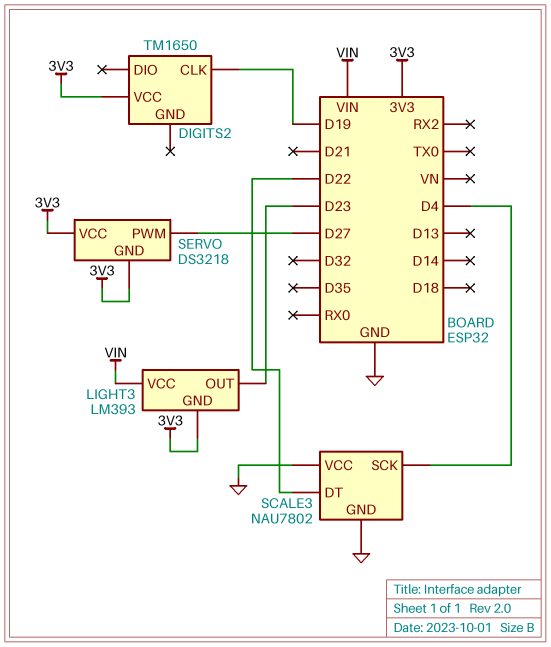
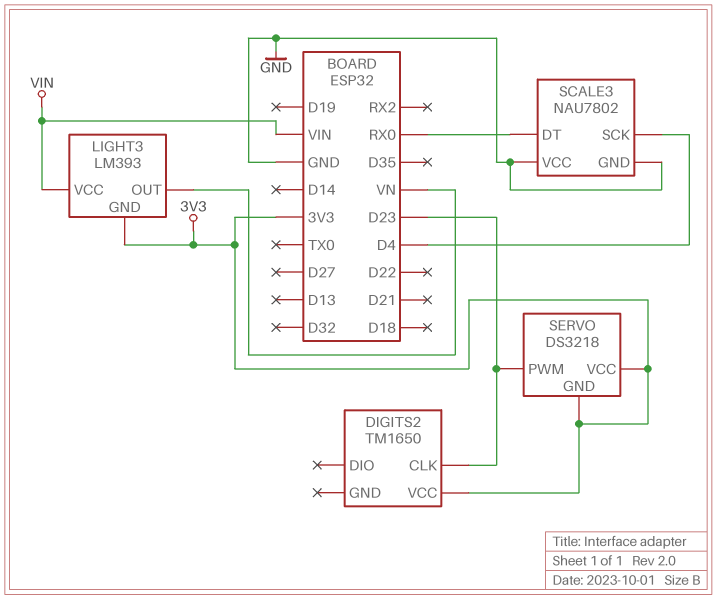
DIGITS2 pin CLK: D19 -> D23
LIGHT3 pin OUT: D23 -> VN
SCALE3 pin DT: D22 -> RX0
SERVO pin PWM: D27 -> D23

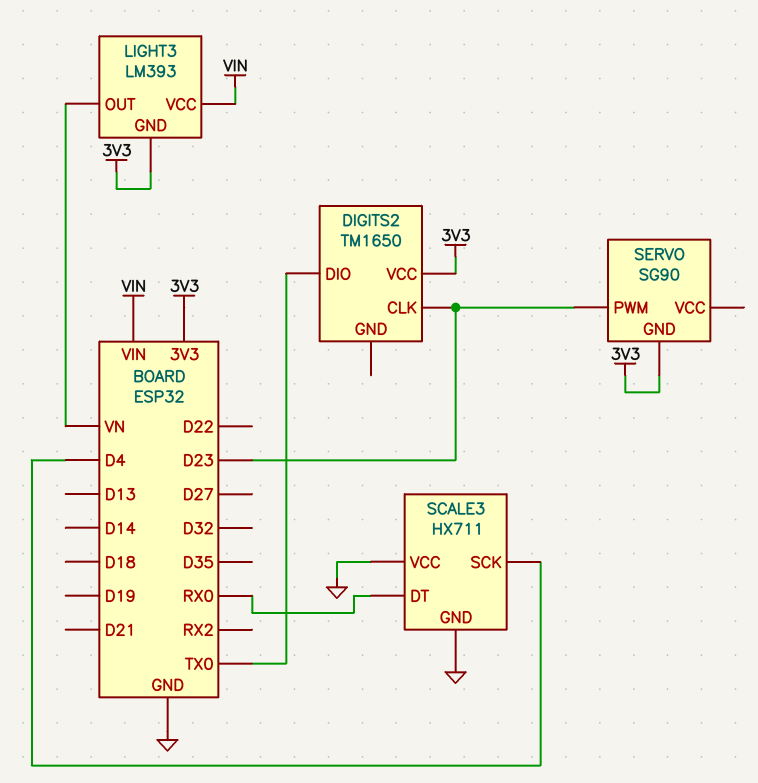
DIGITS2 pin DIO: none -> TX0
SCALE3: NAU7802 -> HX711
SERVO: DS3218 -> SG90
SERVO pin VCC: 3V3 -> none

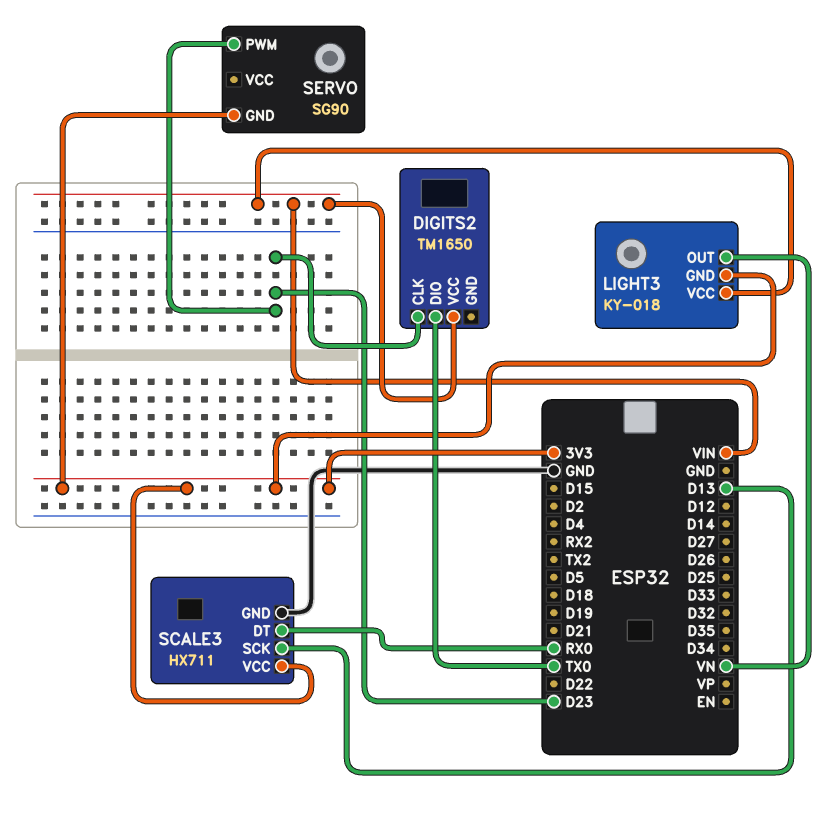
DIGITS2 pin VCC: 3V3 -> VIN
LIGHT3: LM393 -> KY-018
SCALE3 pin SCK: D4 -> D13
SCALE3 pin VCC: GND -> 3V3

